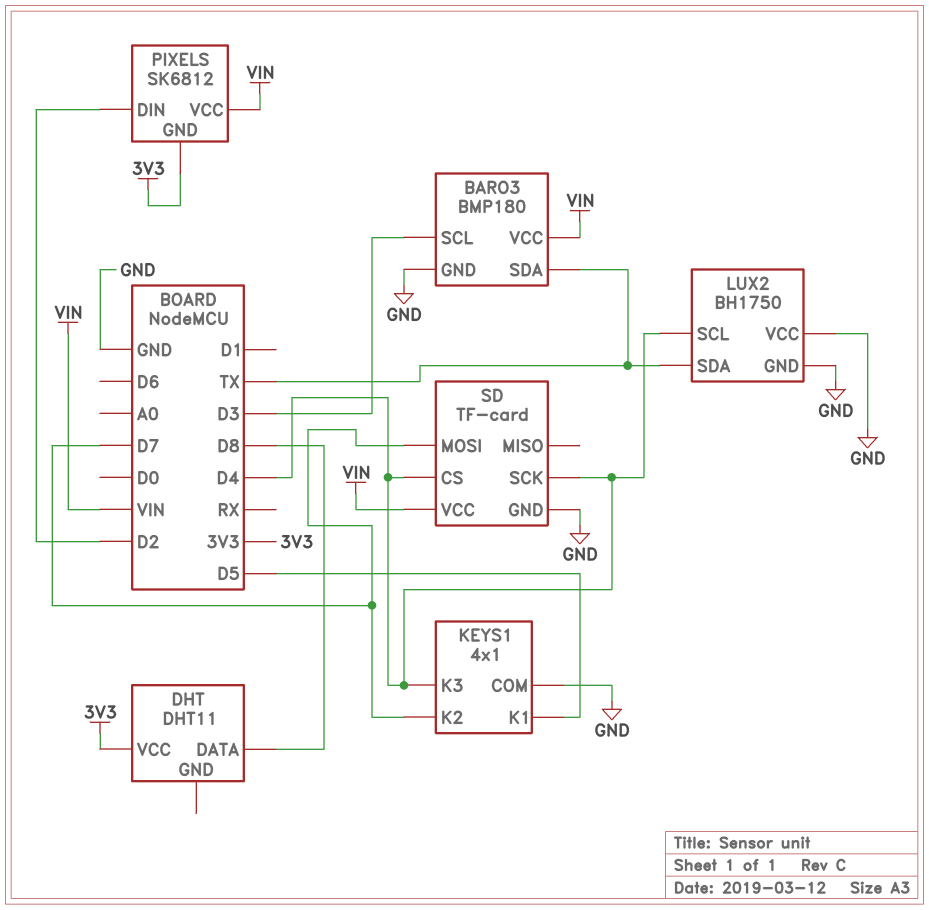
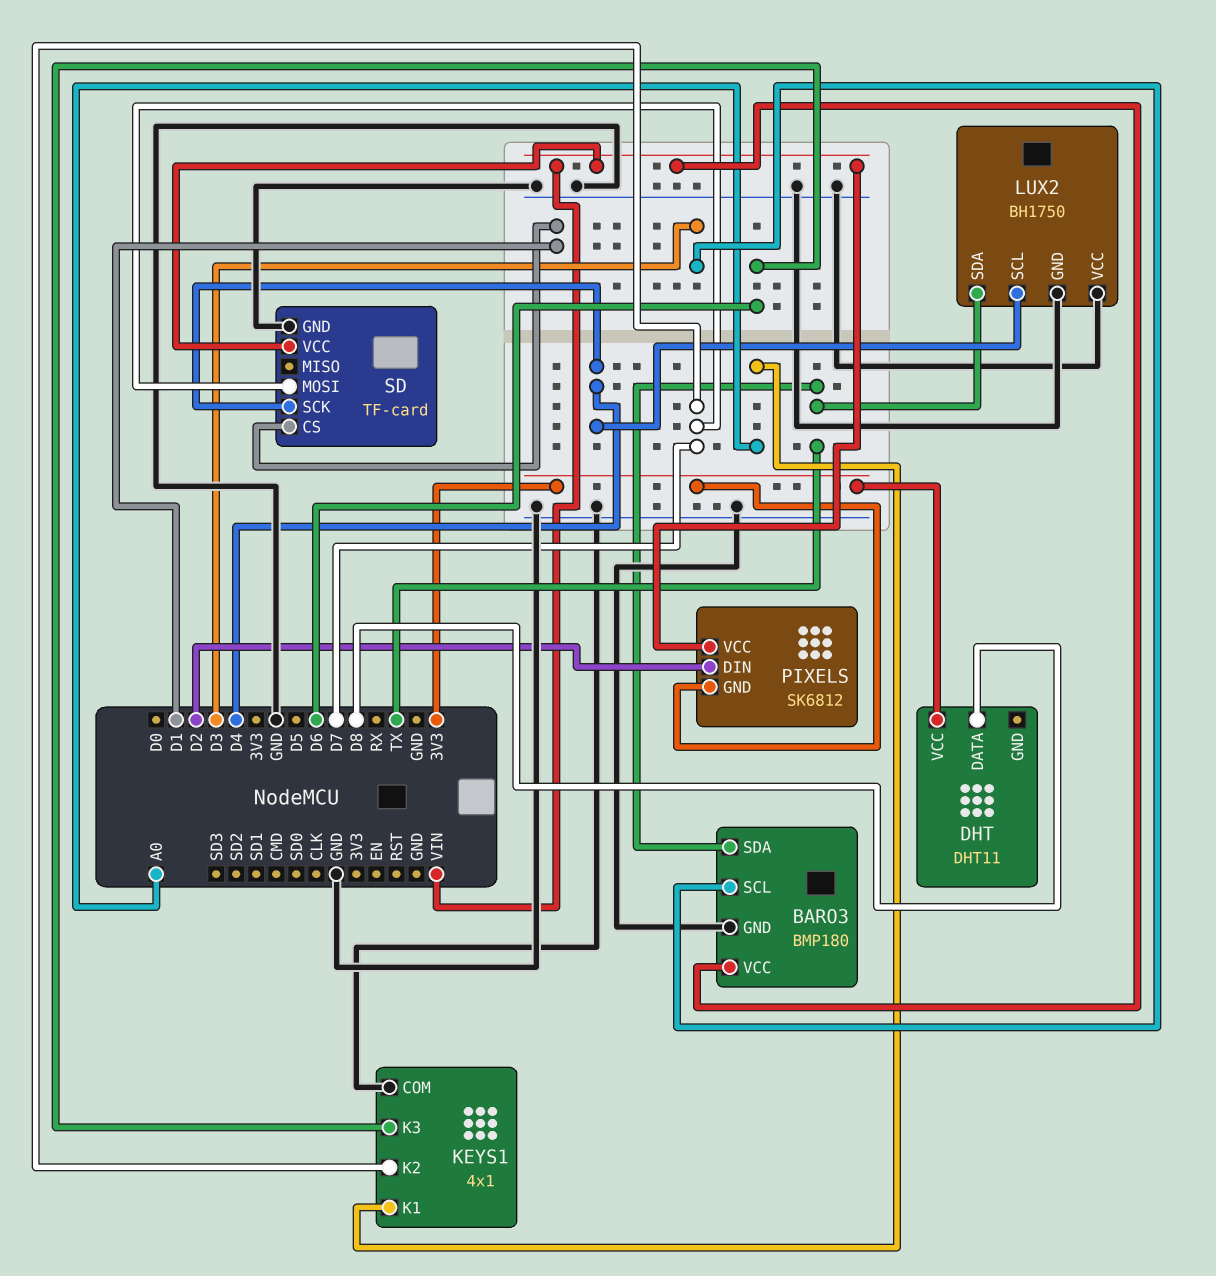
KEYS1 pin K1: D5 -> A0
KEYS1 pin K3: D4 -> D6
SD pin CS: D4 -> D1

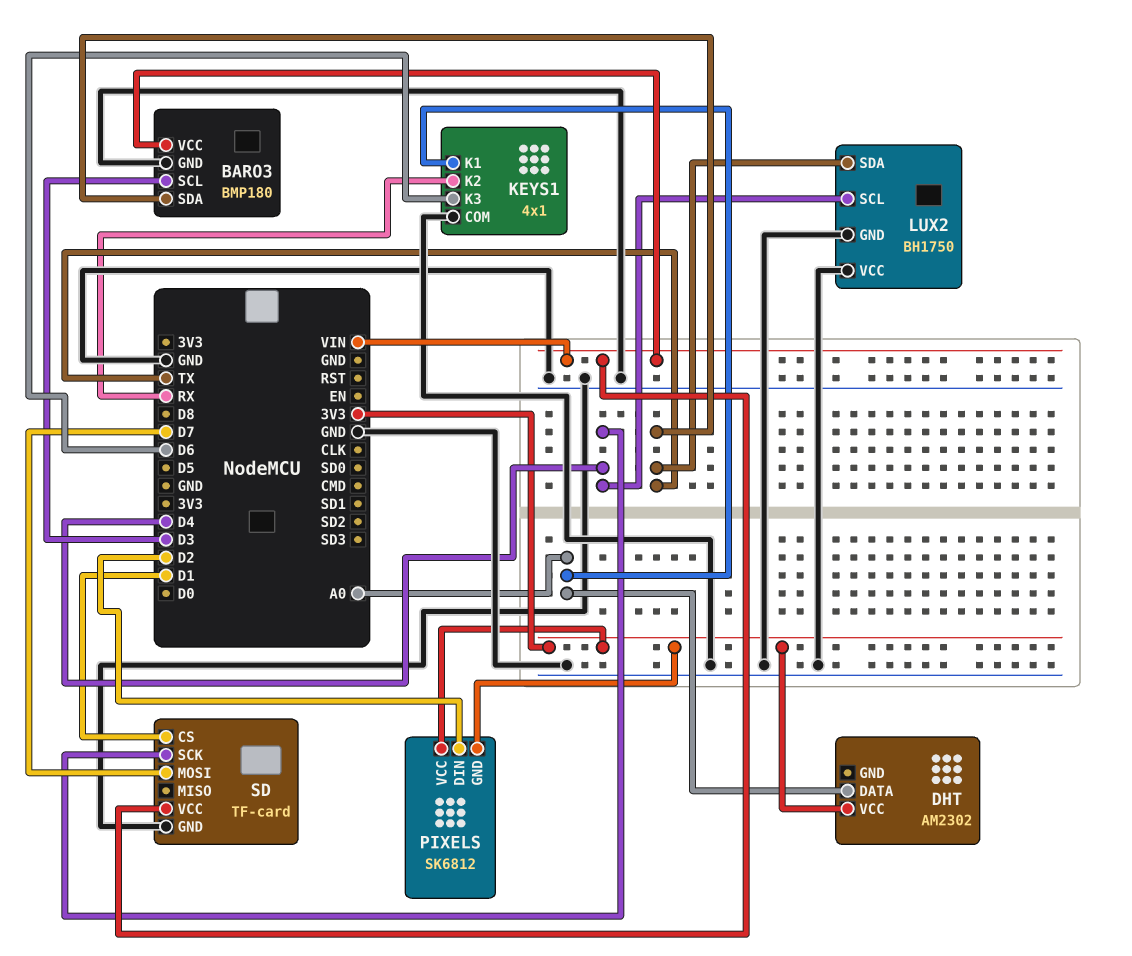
DHT: DHT11 -> AM2302
DHT pin DATA: D8 -> A0
KEYS1 pin K2: D7 -> RX
PIXELS pin VCC: VIN -> 3V3

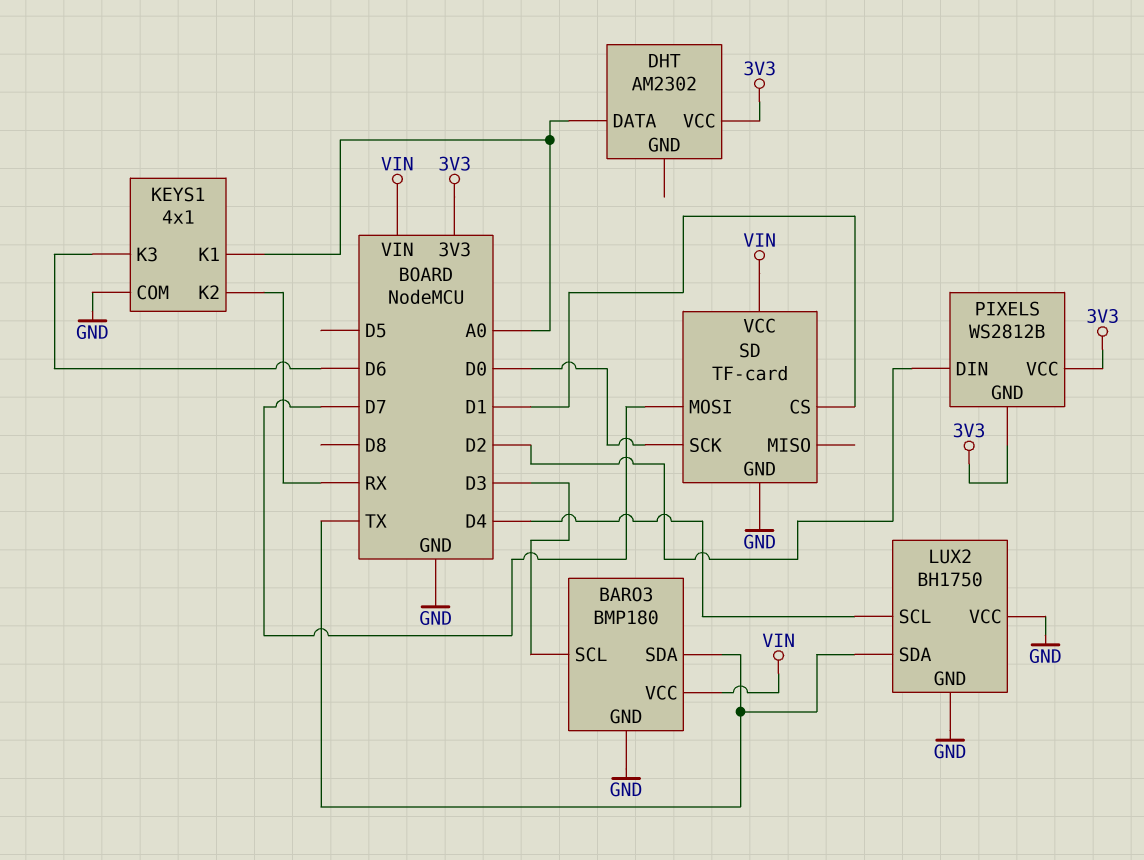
PIXELS: SK6812 -> WS2812B
SD pin SCK: D4 -> D0

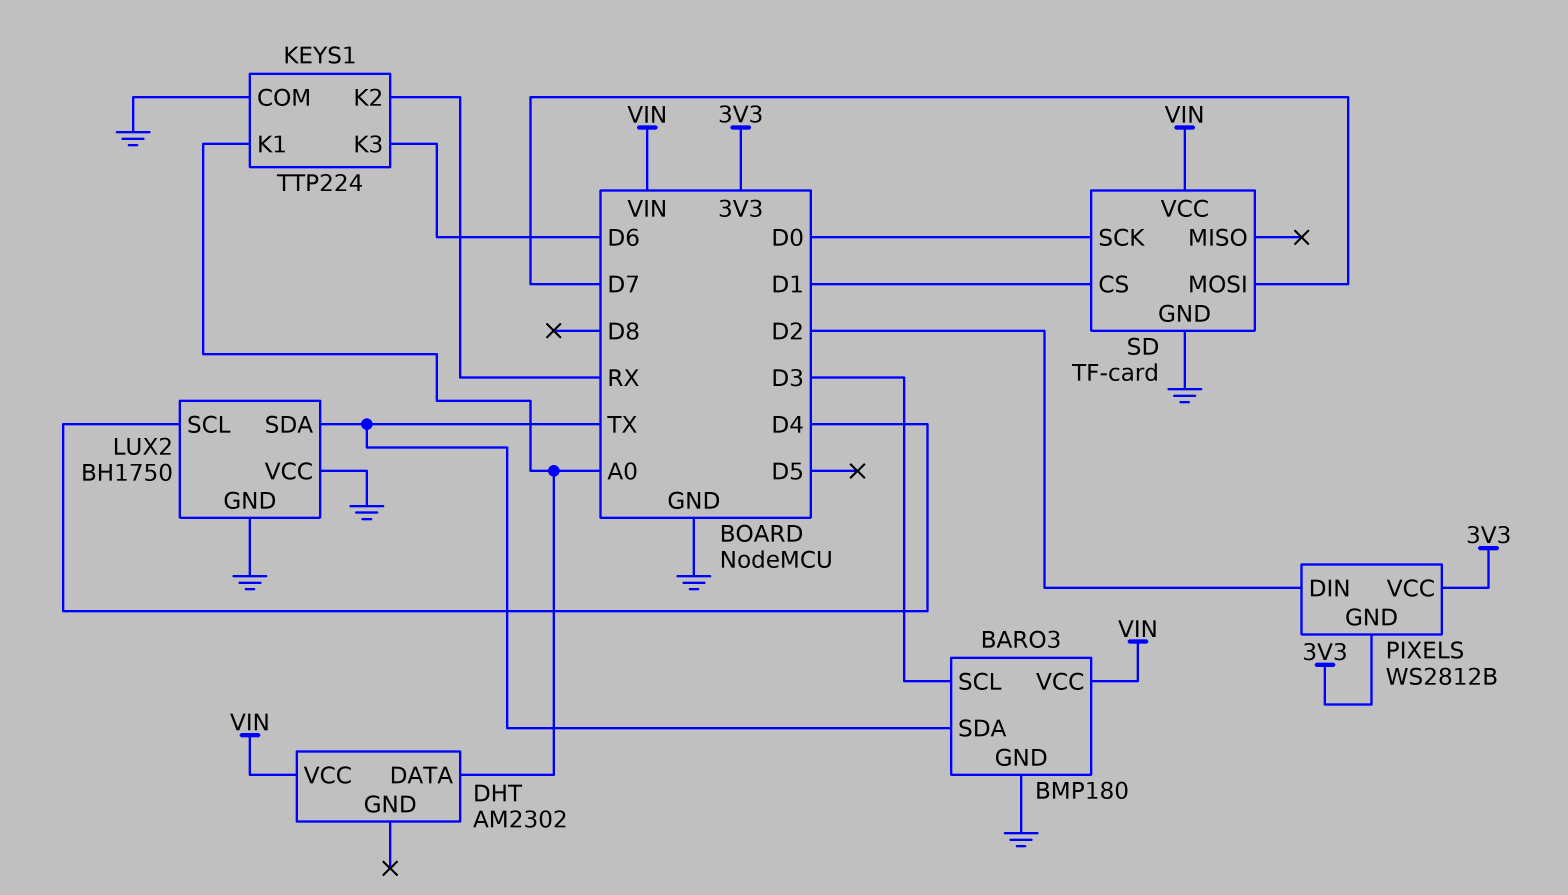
DHT pin VCC: 3V3 -> VIN
KEYS1: 4x1 -> TTP224

